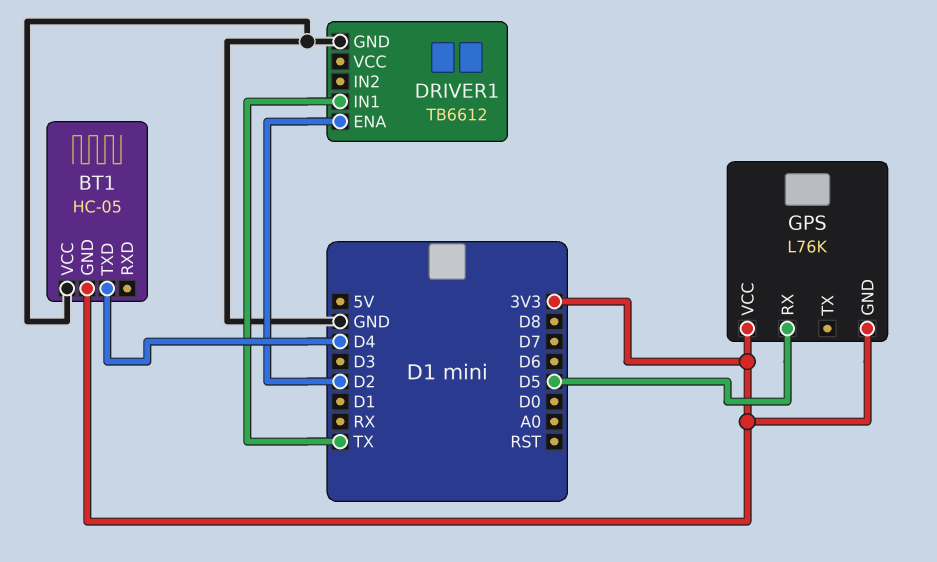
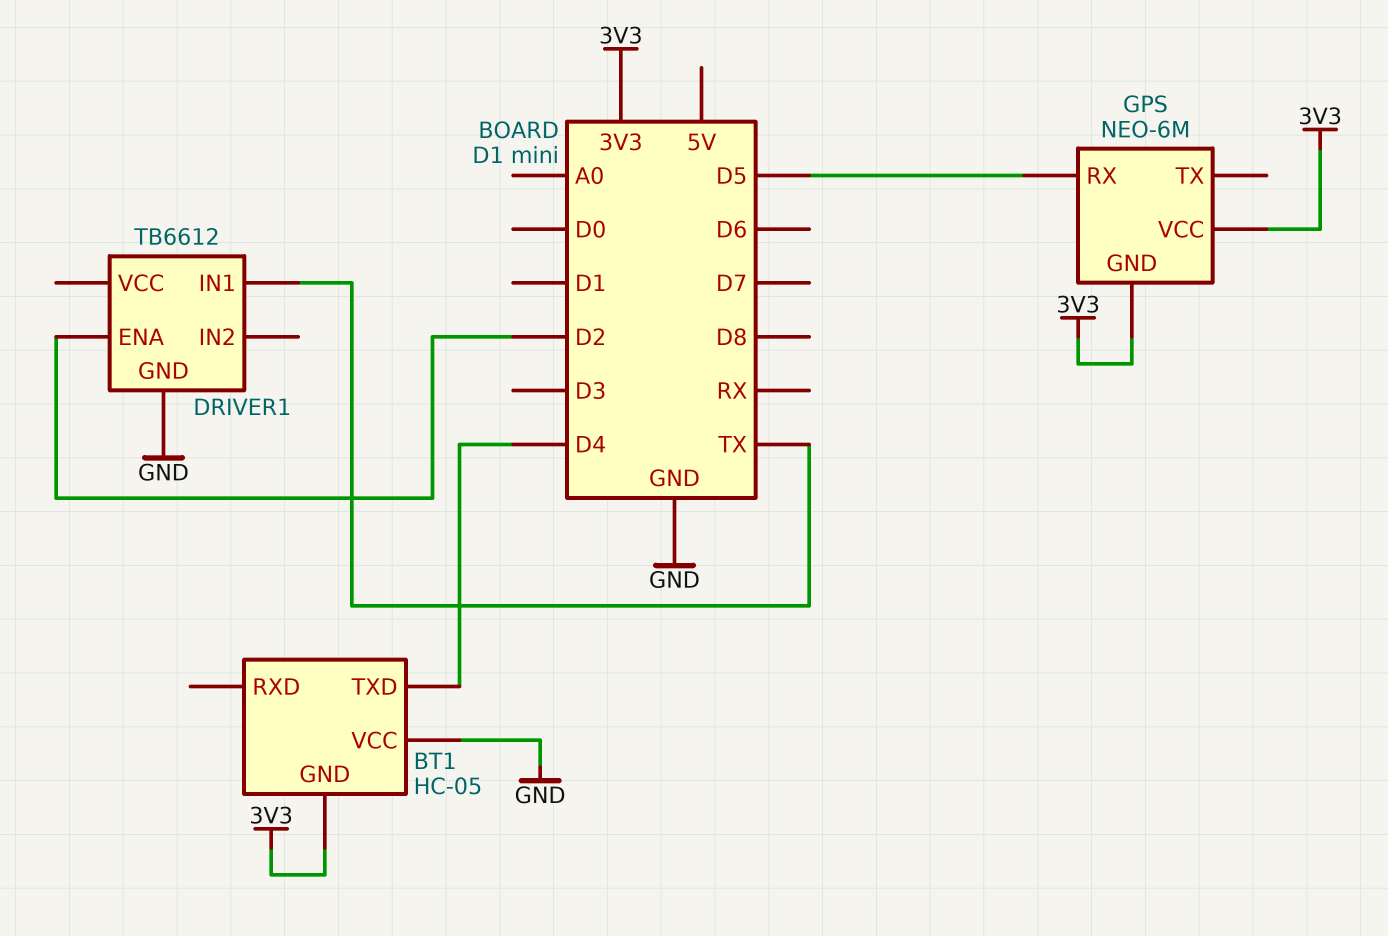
GPS: L76K -> NEO-6M

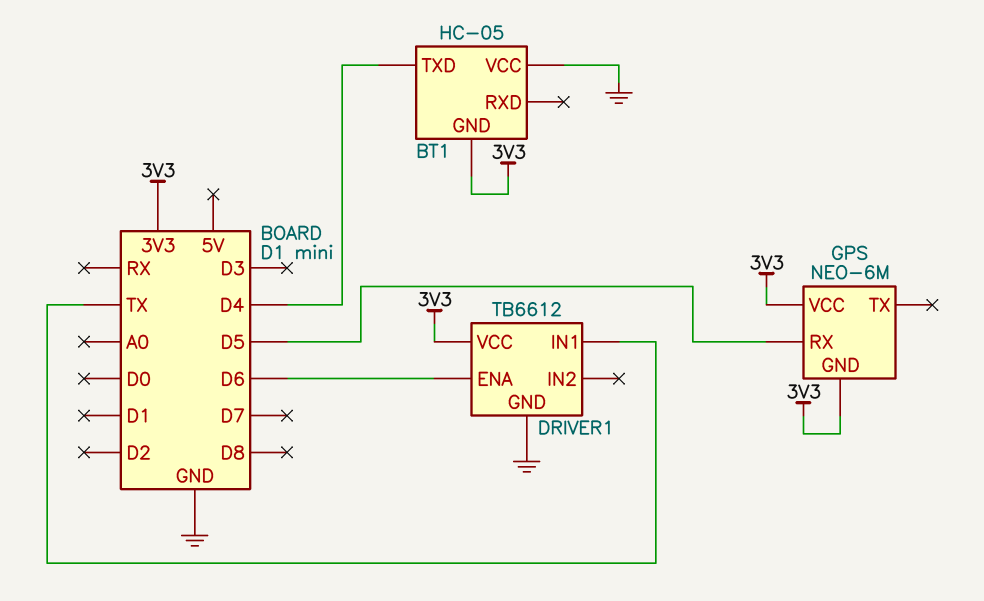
DRIVER1 pin ENA: D2 -> D6
DRIVER1 pin VCC: none -> 3V3

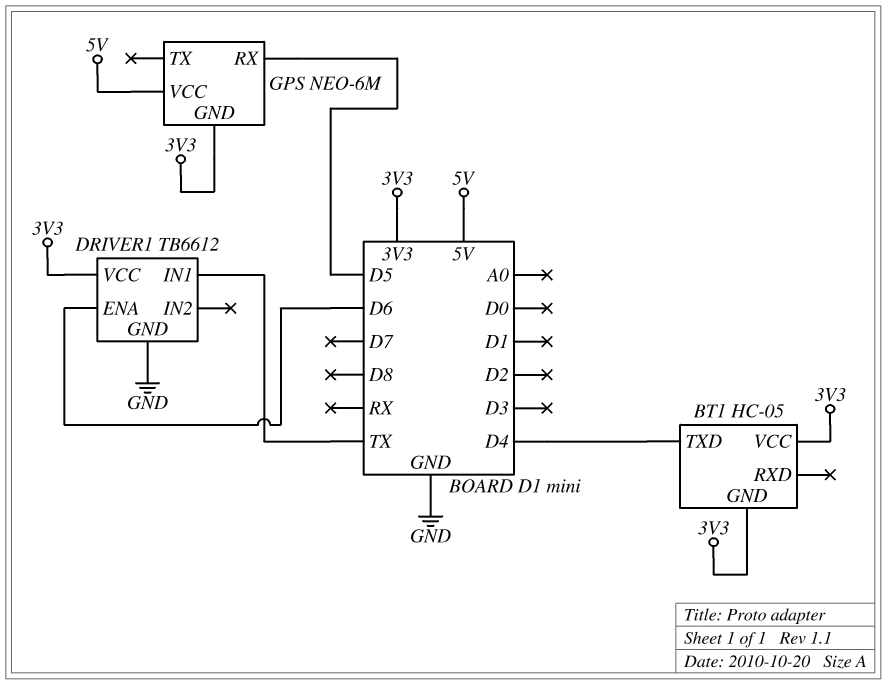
BT1 pin VCC: GND -> 3V3
GPS pin VCC: 3V3 -> 5V

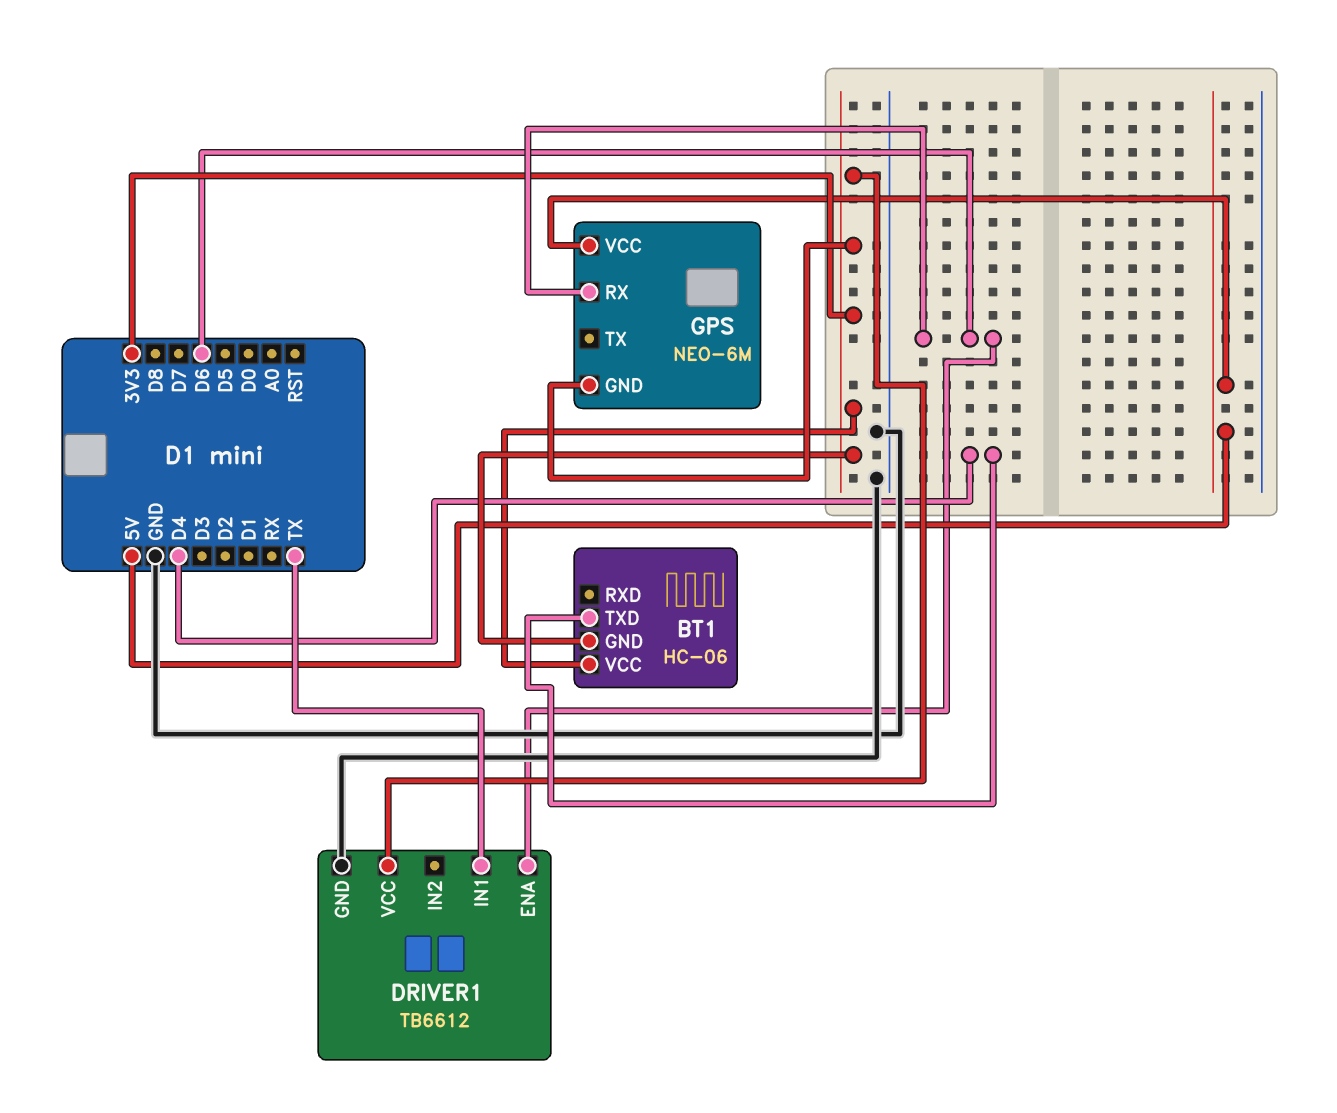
BT1: HC-05 -> HC-06
GPS pin RX: D5 -> D6

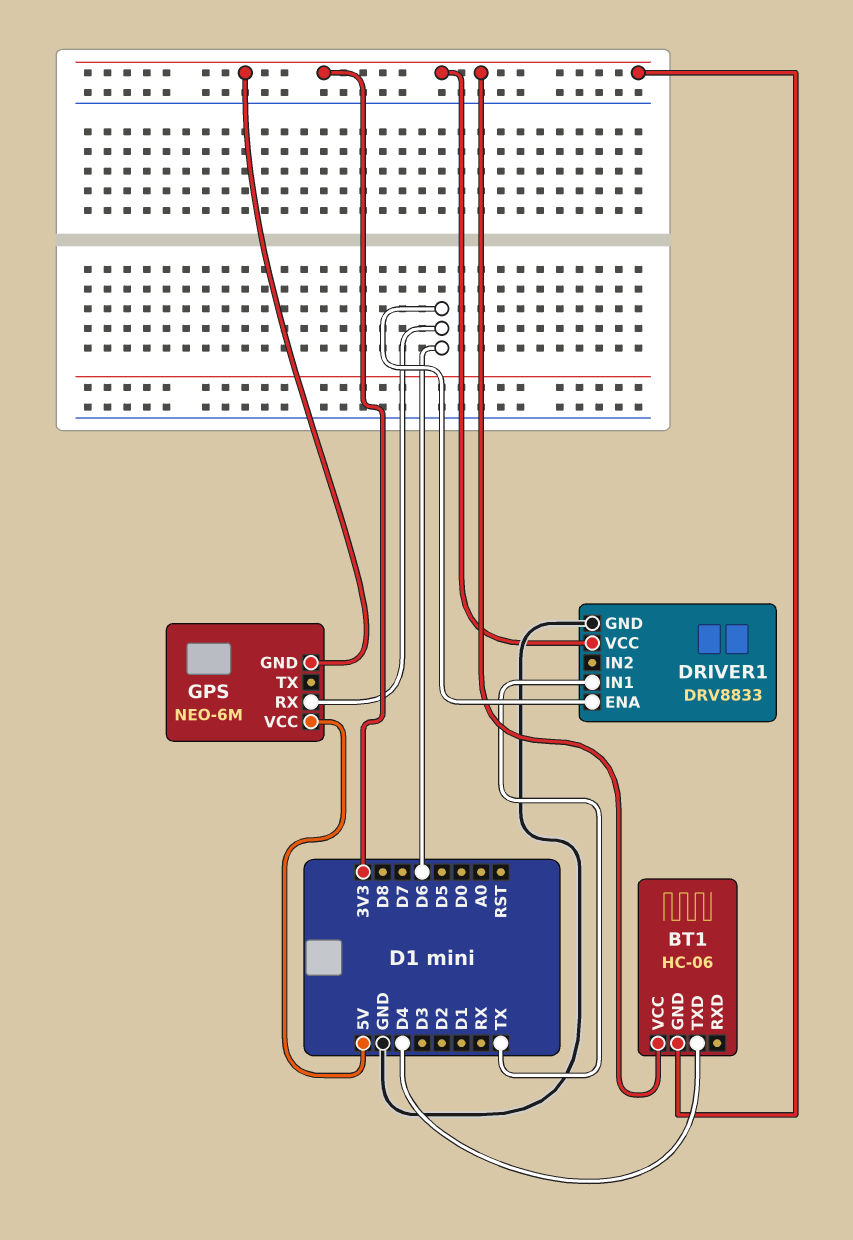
DRIVER1: TB6612 -> DRV8833

